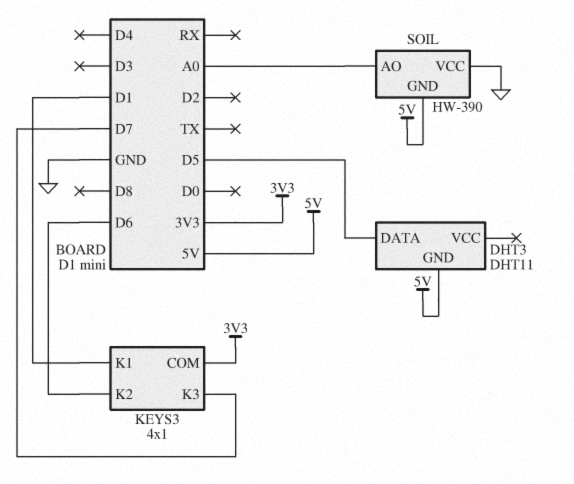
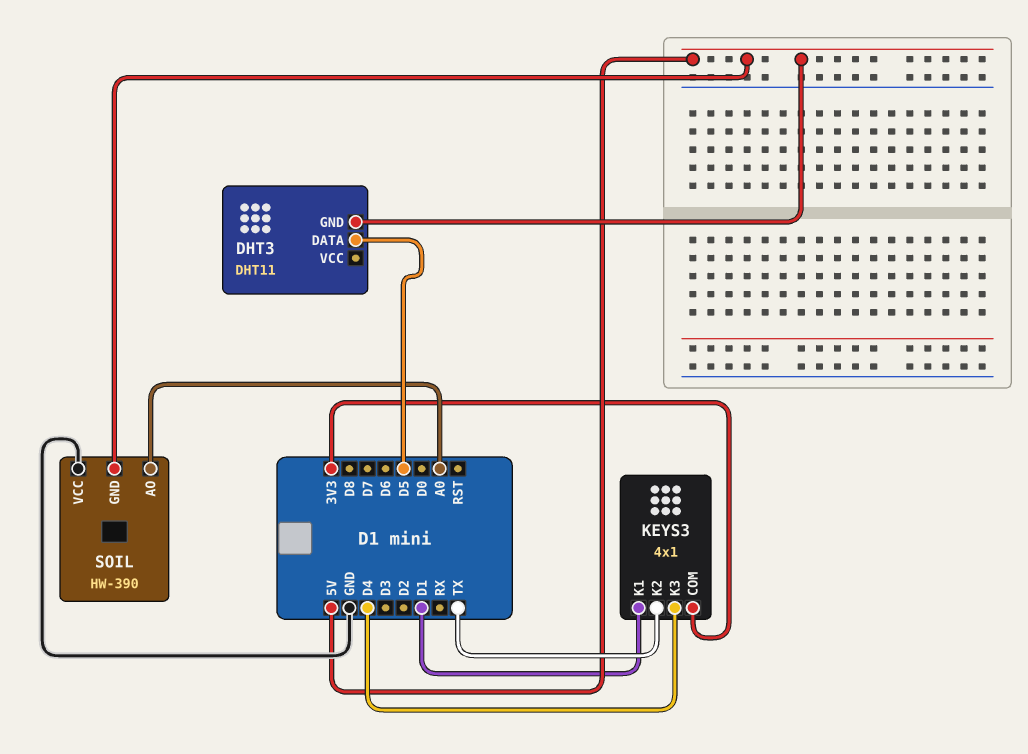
KEYS3 pin K2: D6 -> TX
KEYS3 pin K3: D7 -> D4

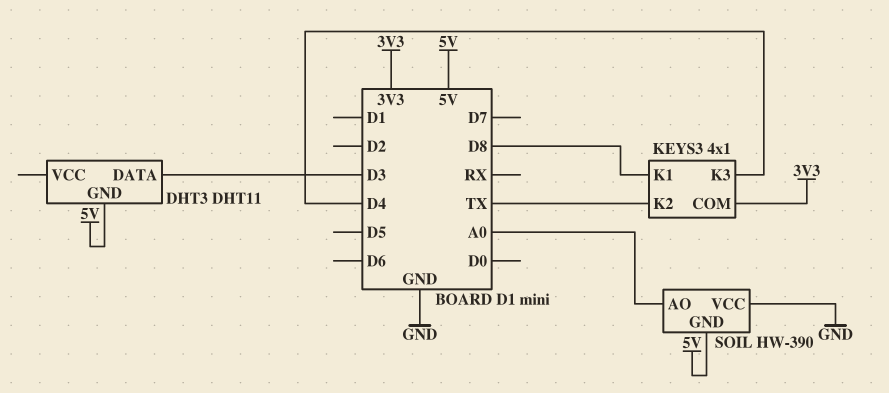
DHT3 pin DATA: D5 -> D3
KEYS3 pin K1: D1 -> D8

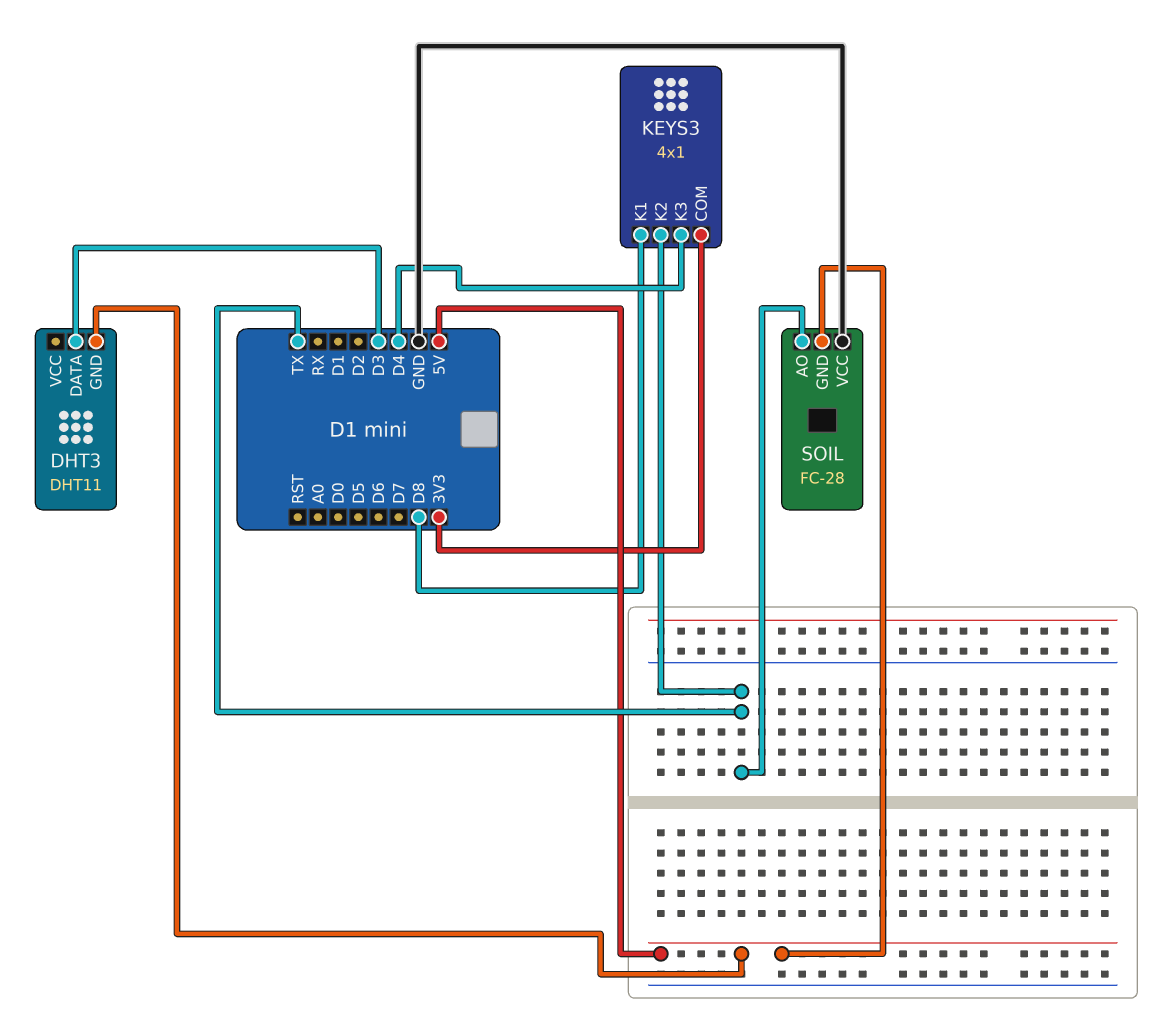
SOIL: HW-390 -> FC-28
SOIL pin AO: A0 -> TX

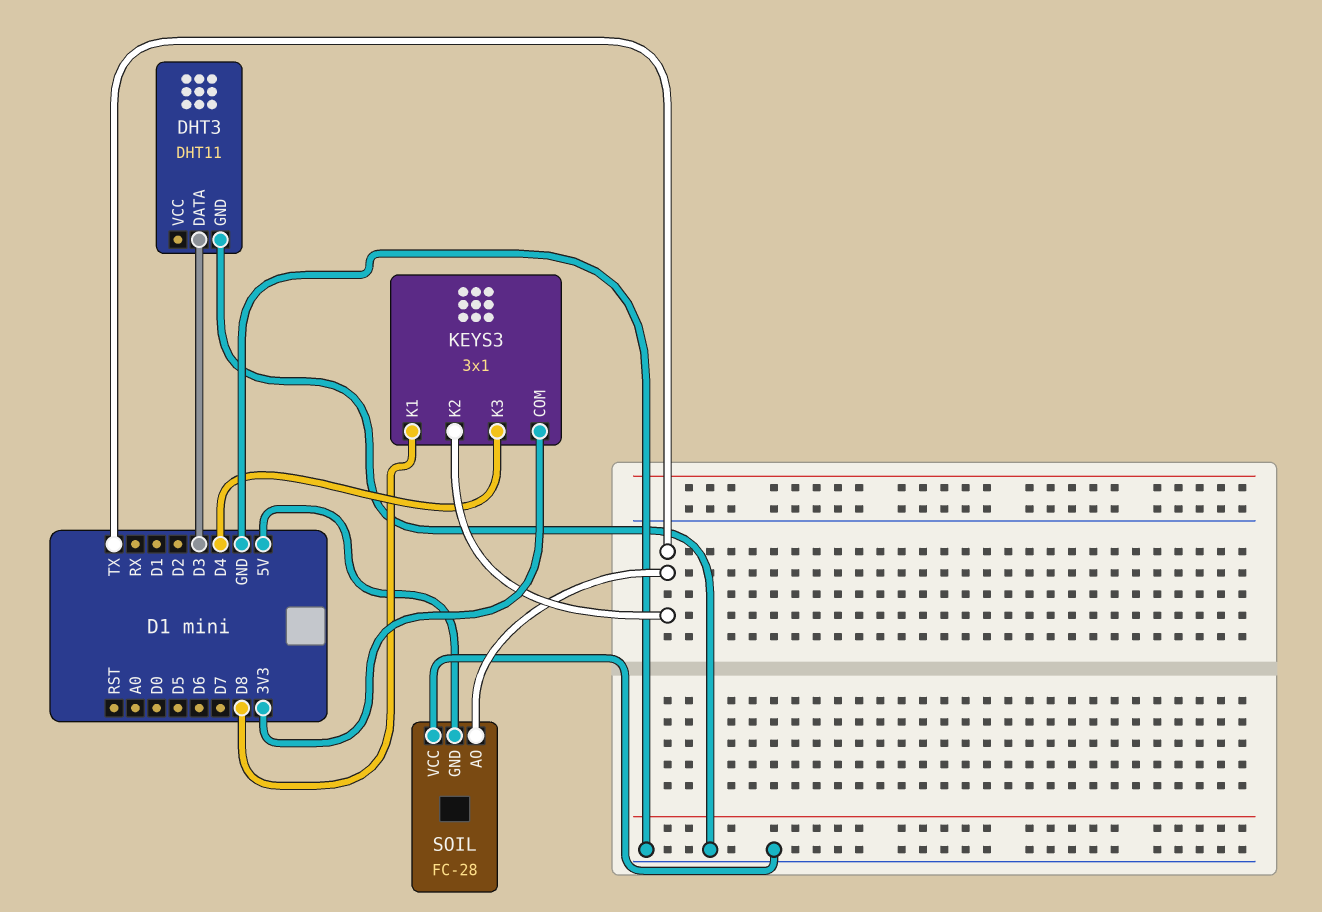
DHT3 pin GND: 5V -> GND
KEYS3: 4x1 -> 3x1

